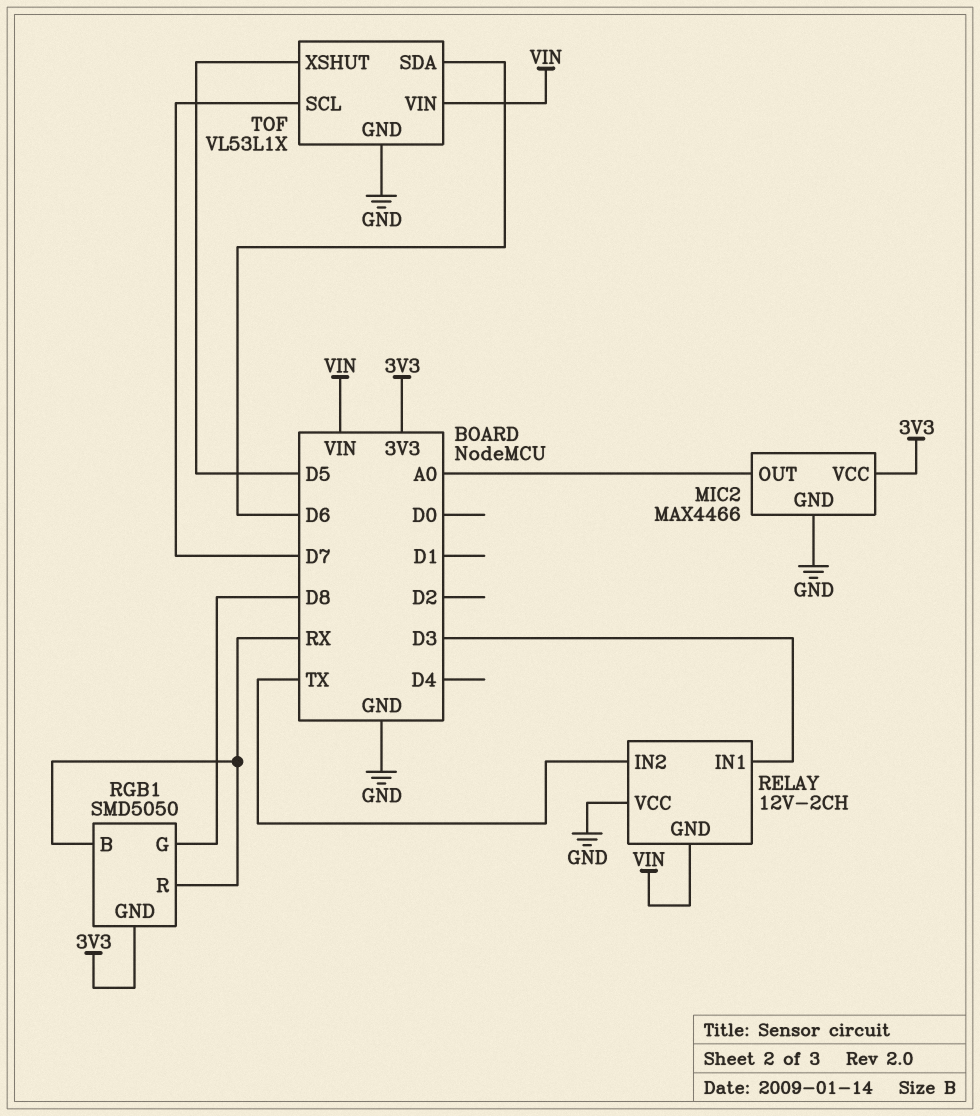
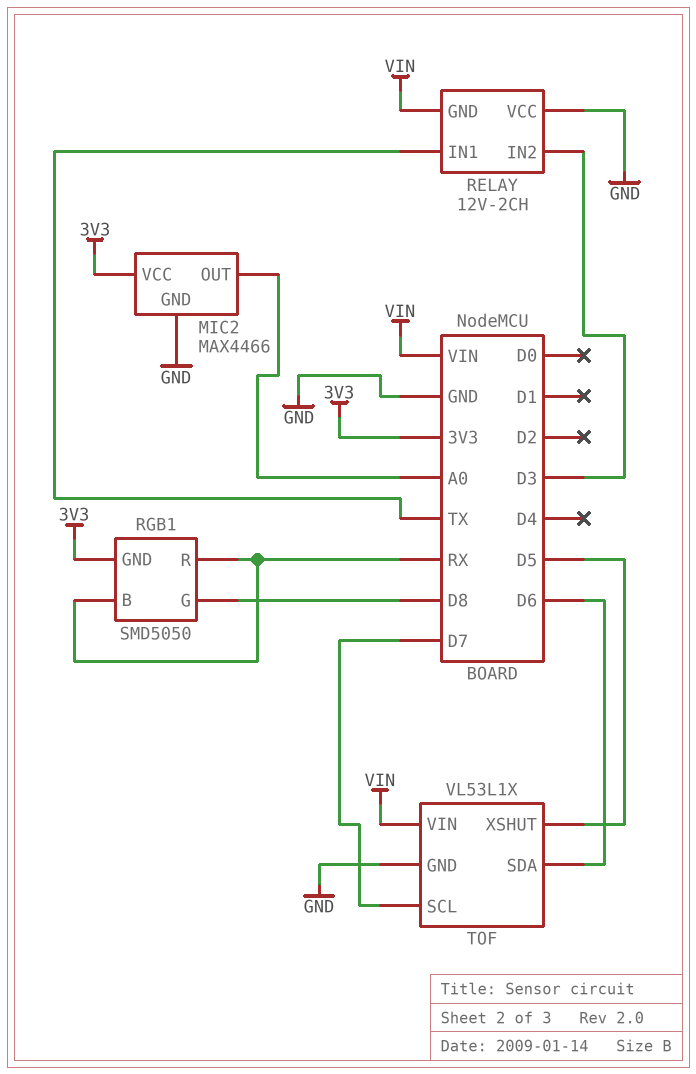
RELAY pin IN1: D3 -> TX
RELAY pin IN2: TX -> D3

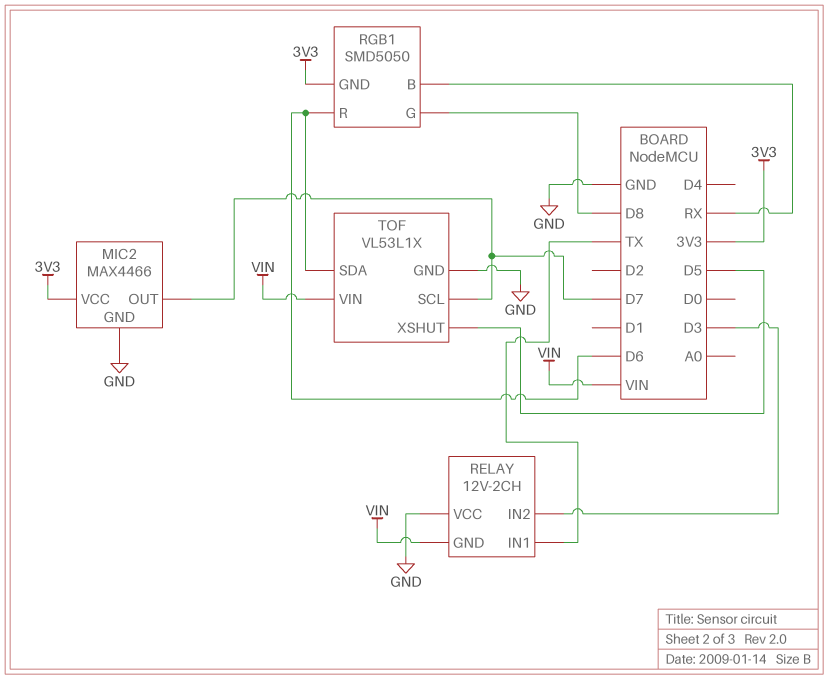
MIC2 pin OUT: A0 -> D7
RGB1 pin R: RX -> D6

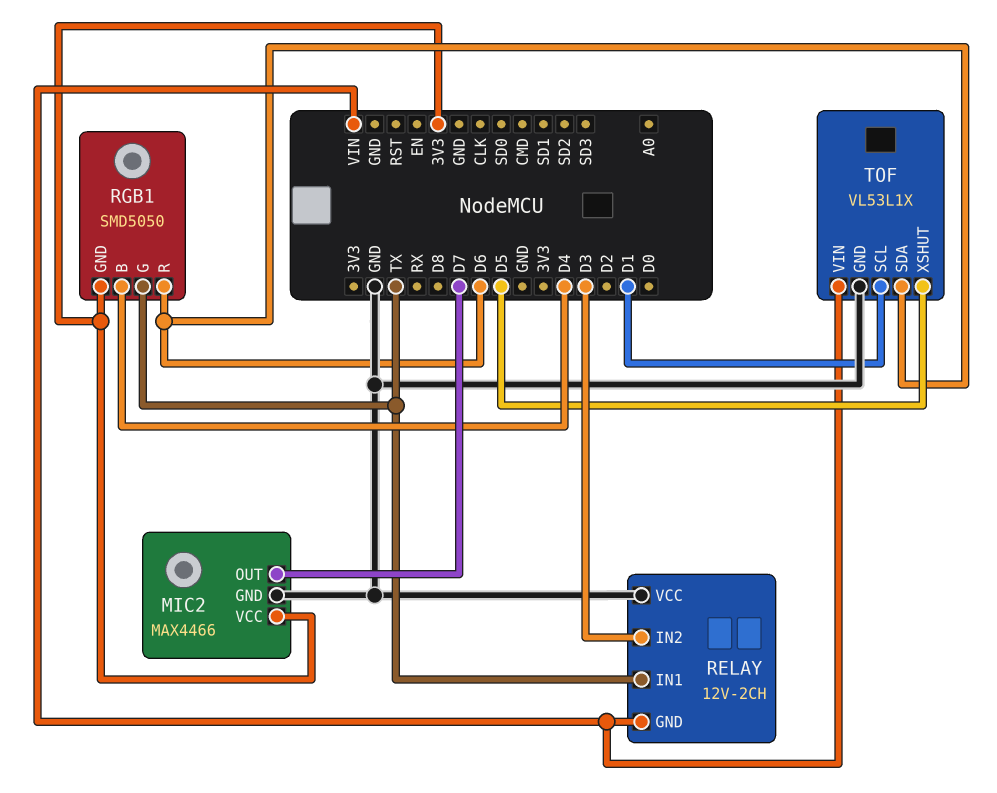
RGB1 pin B: RX -> D4
RGB1 pin G: D8 -> TX
TOF pin SCL: D7 -> D1

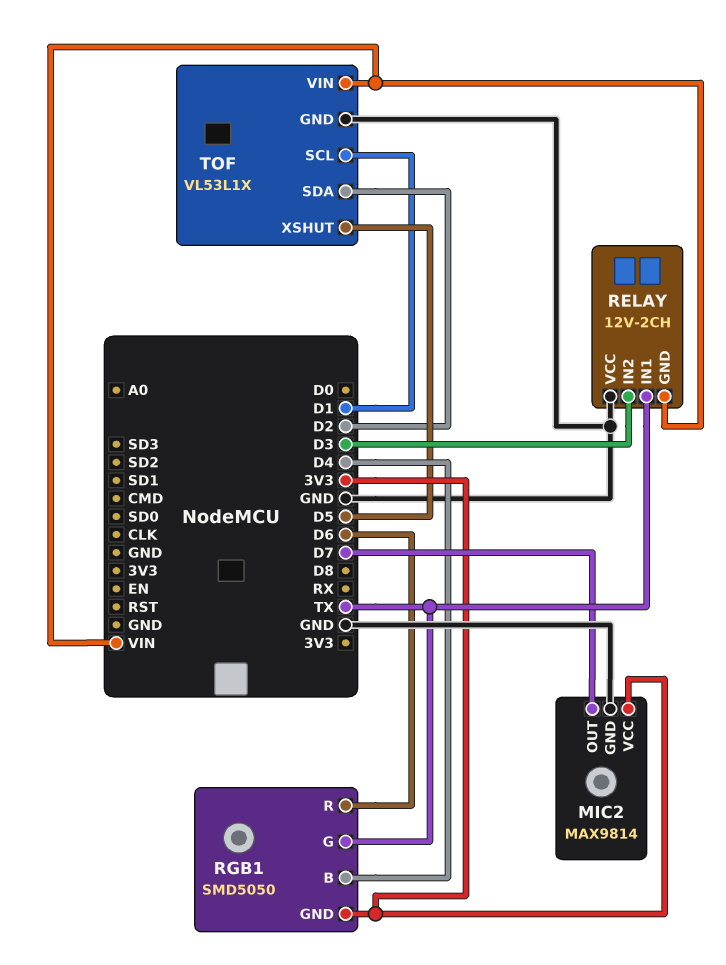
MIC2: MAX4466 -> MAX9814
TOF pin SDA: D6 -> D2

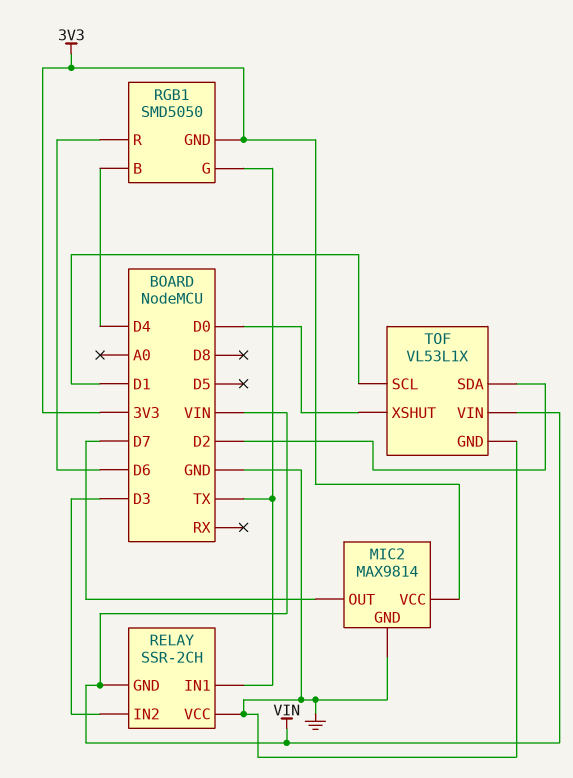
RELAY: 12V-2CH -> SSR-2CH
TOF pin XSHUT: D5 -> D0

